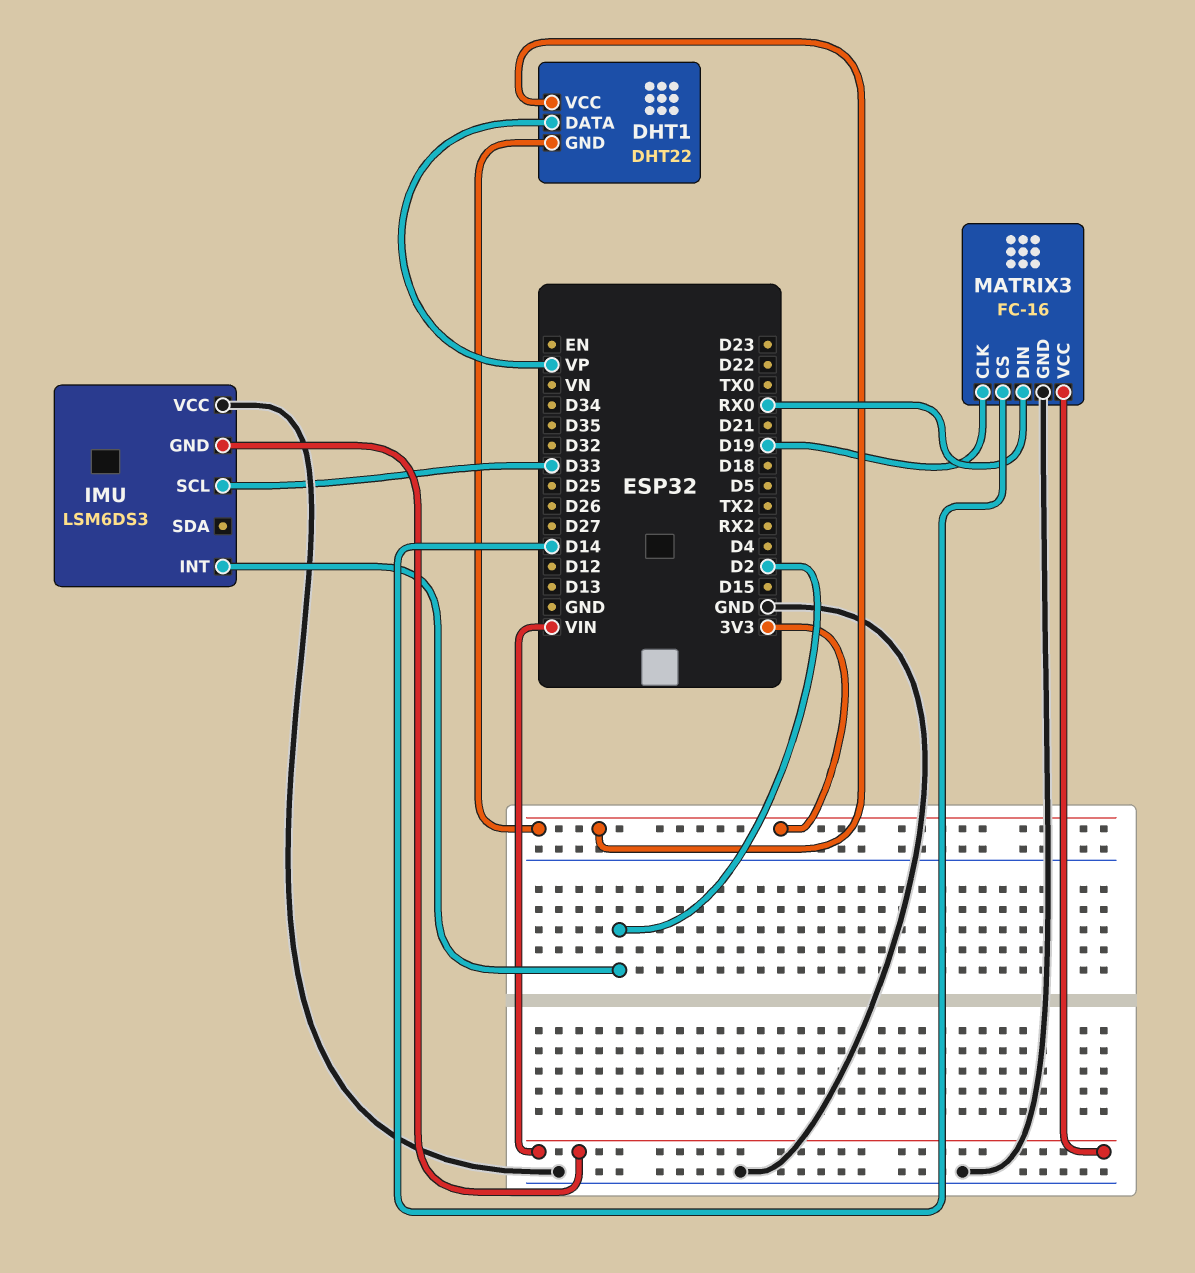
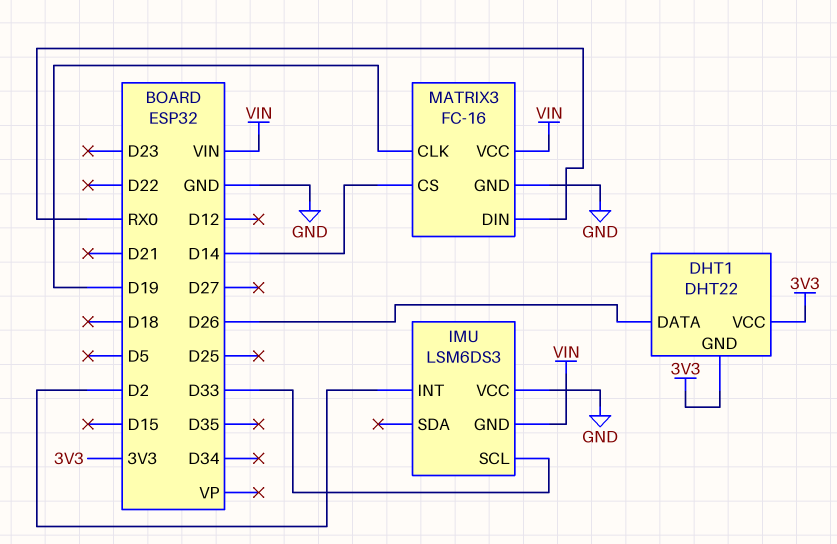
DHT1 pin DATA: VP -> D26

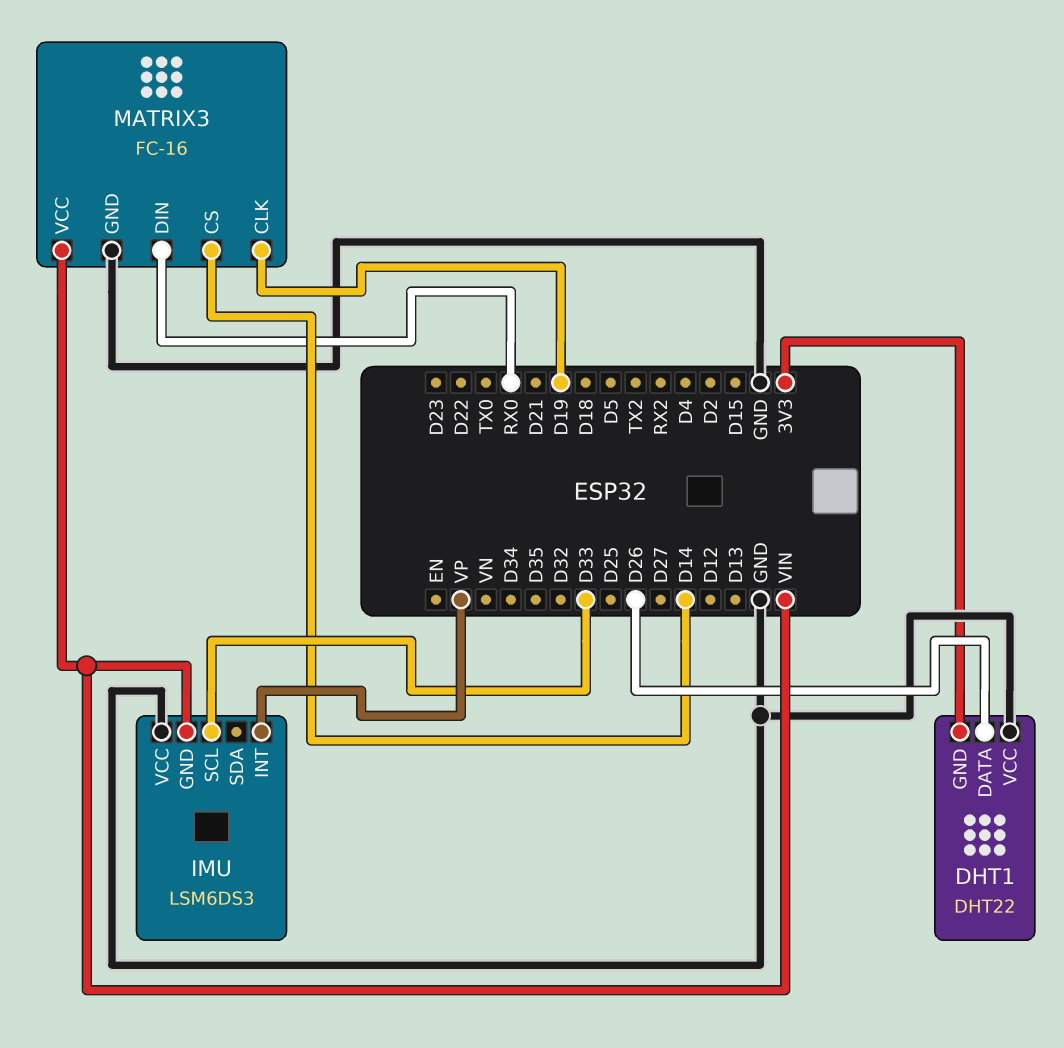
DHT1 pin VCC: 3V3 -> GND
IMU pin INT: D2 -> VP

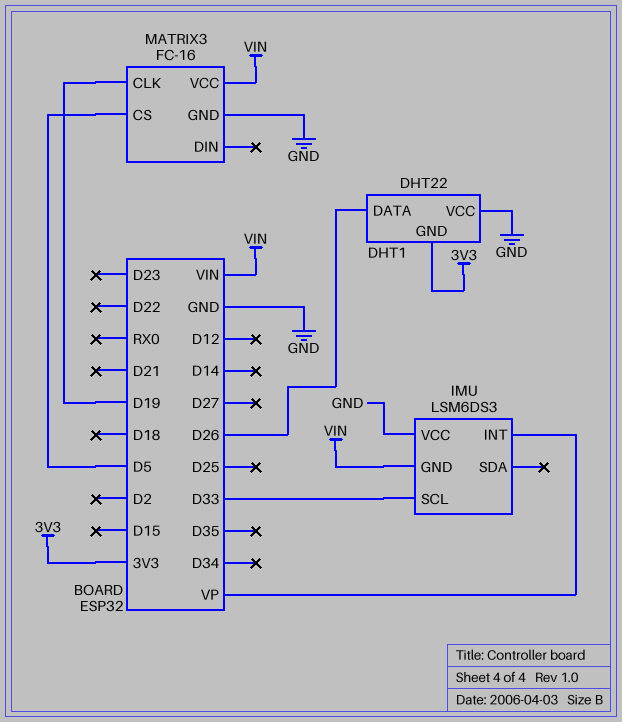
MATRIX3 pin CS: D14 -> D5
MATRIX3 pin DIN: RX0 -> none

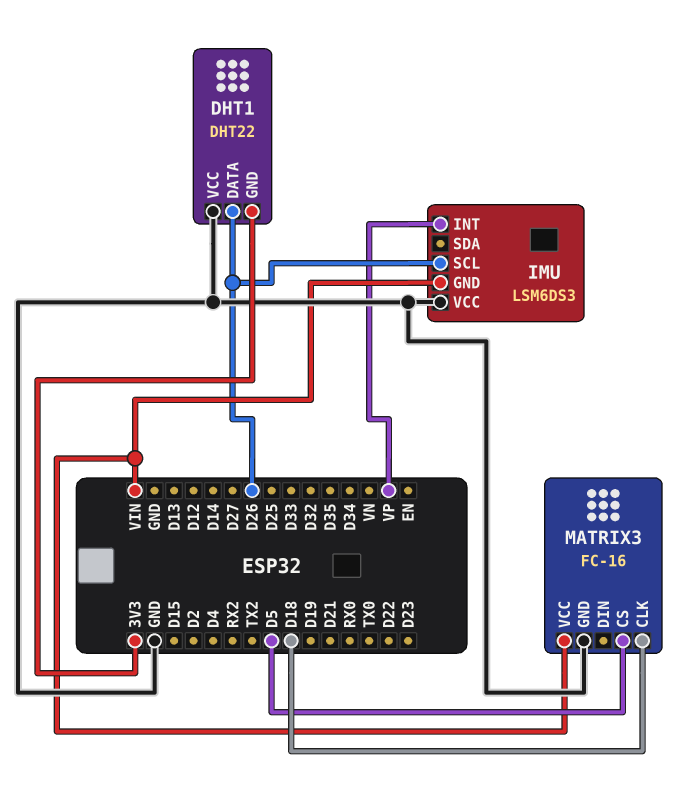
IMU pin SCL: D33 -> D26
MATRIX3 pin CLK: D19 -> D18

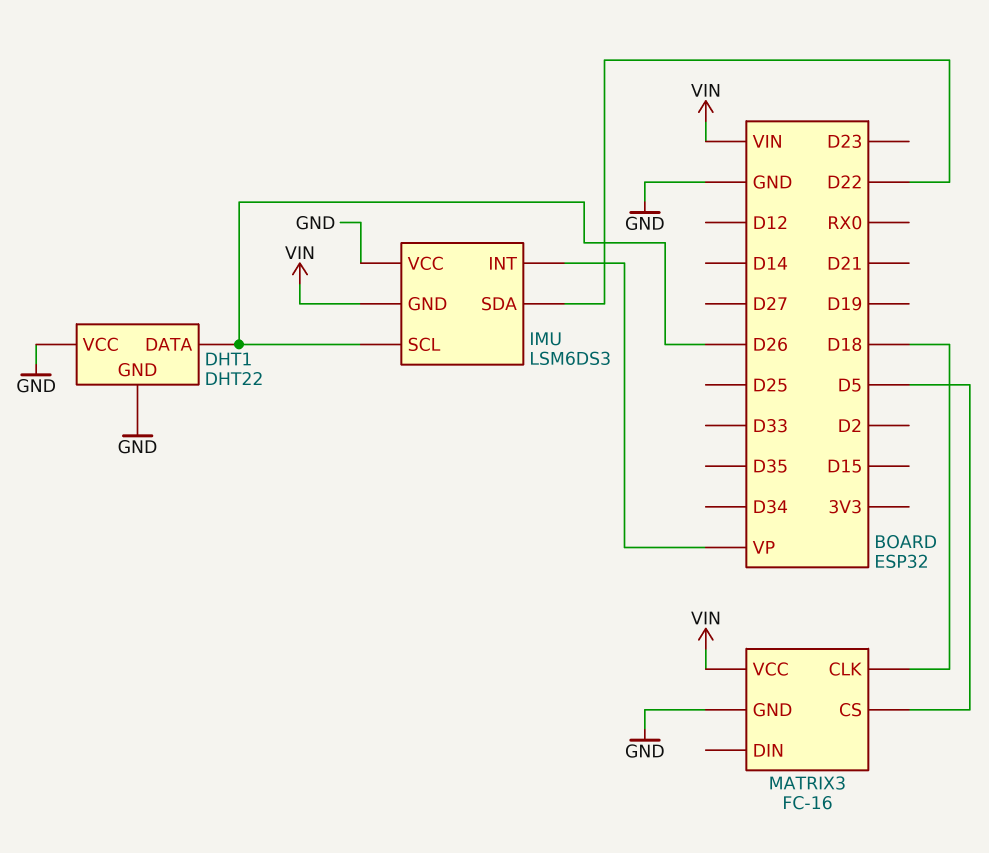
DHT1 pin GND: 3V3 -> GND
IMU pin SDA: none -> D22

